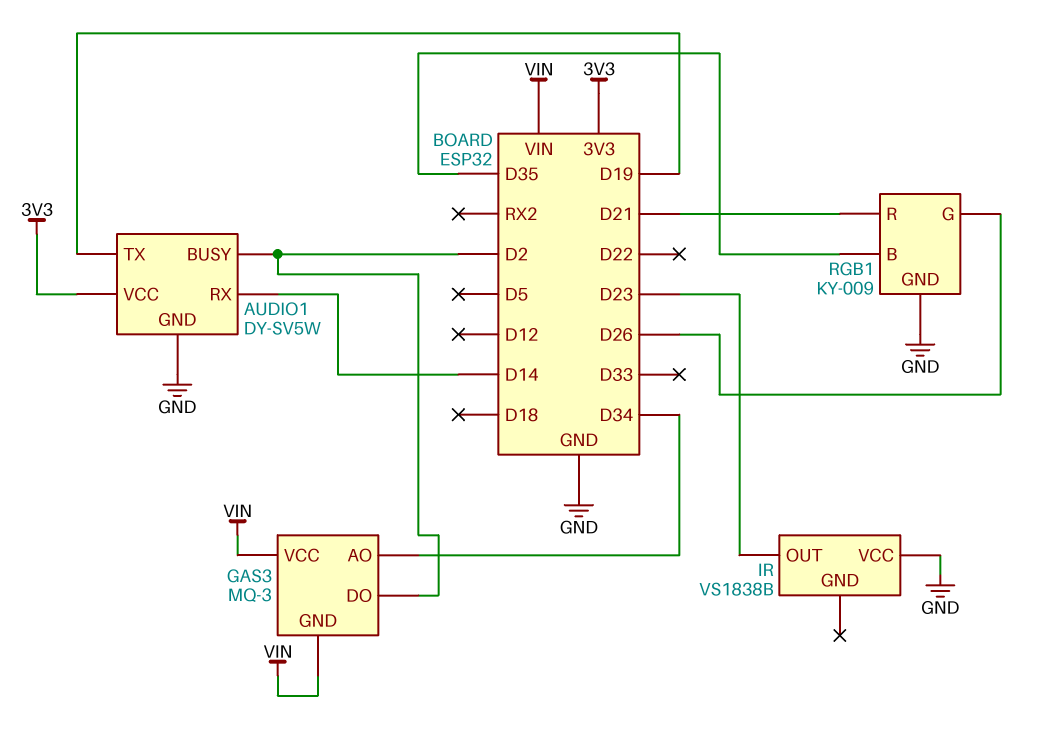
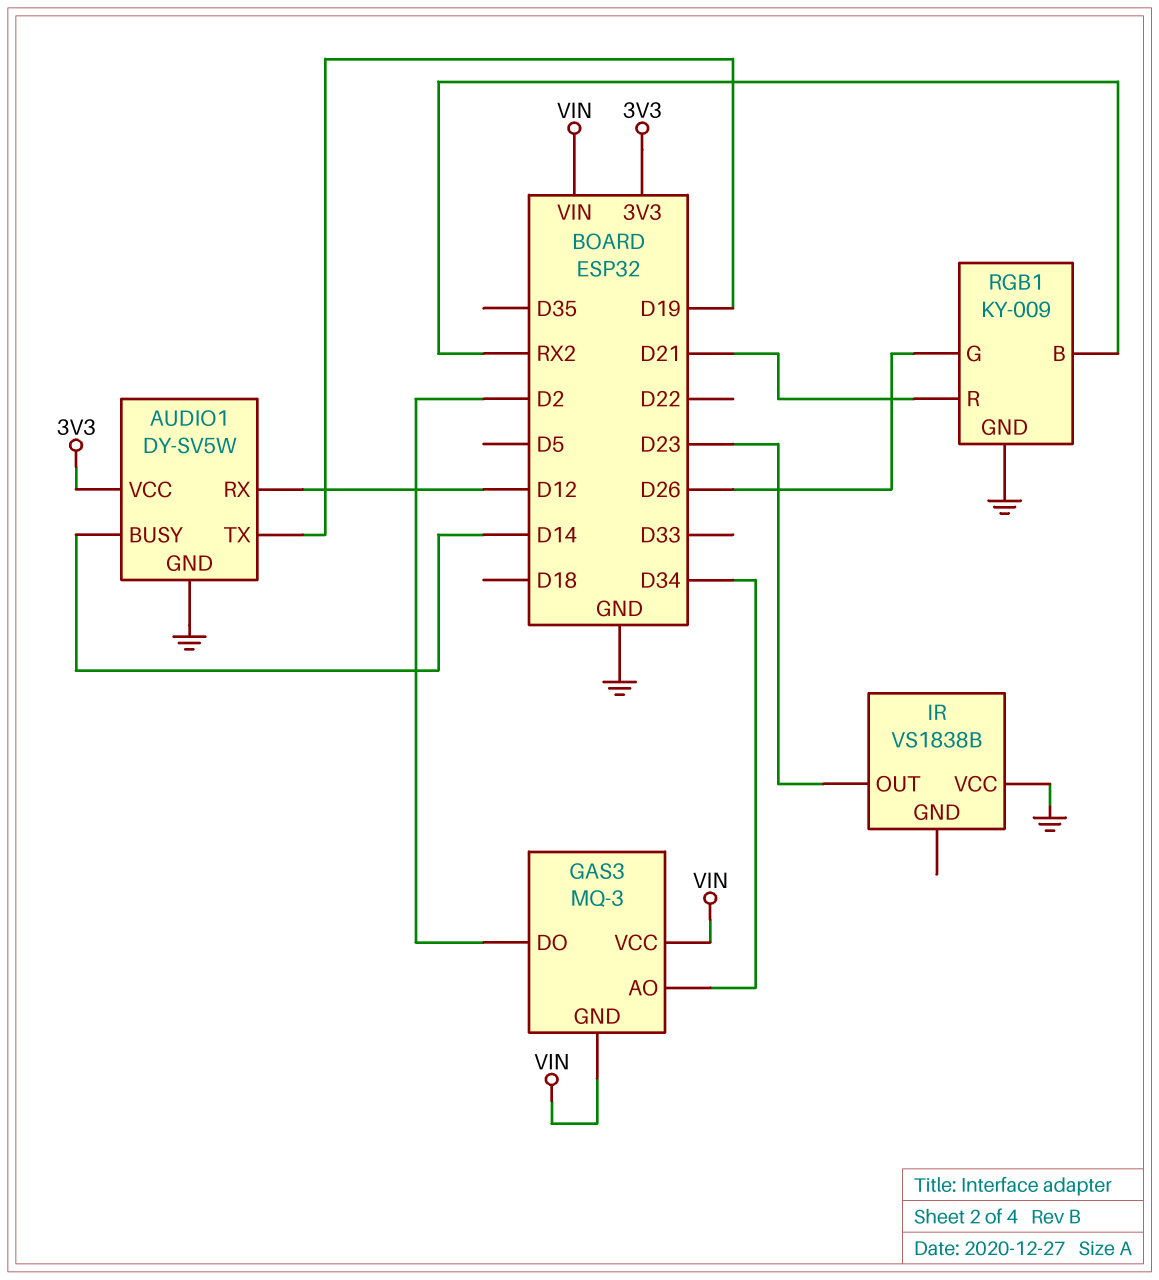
AUDIO1 pin BUSY: D2 -> D14
AUDIO1 pin RX: D14 -> D12
RGB1 pin B: D35 -> RX2

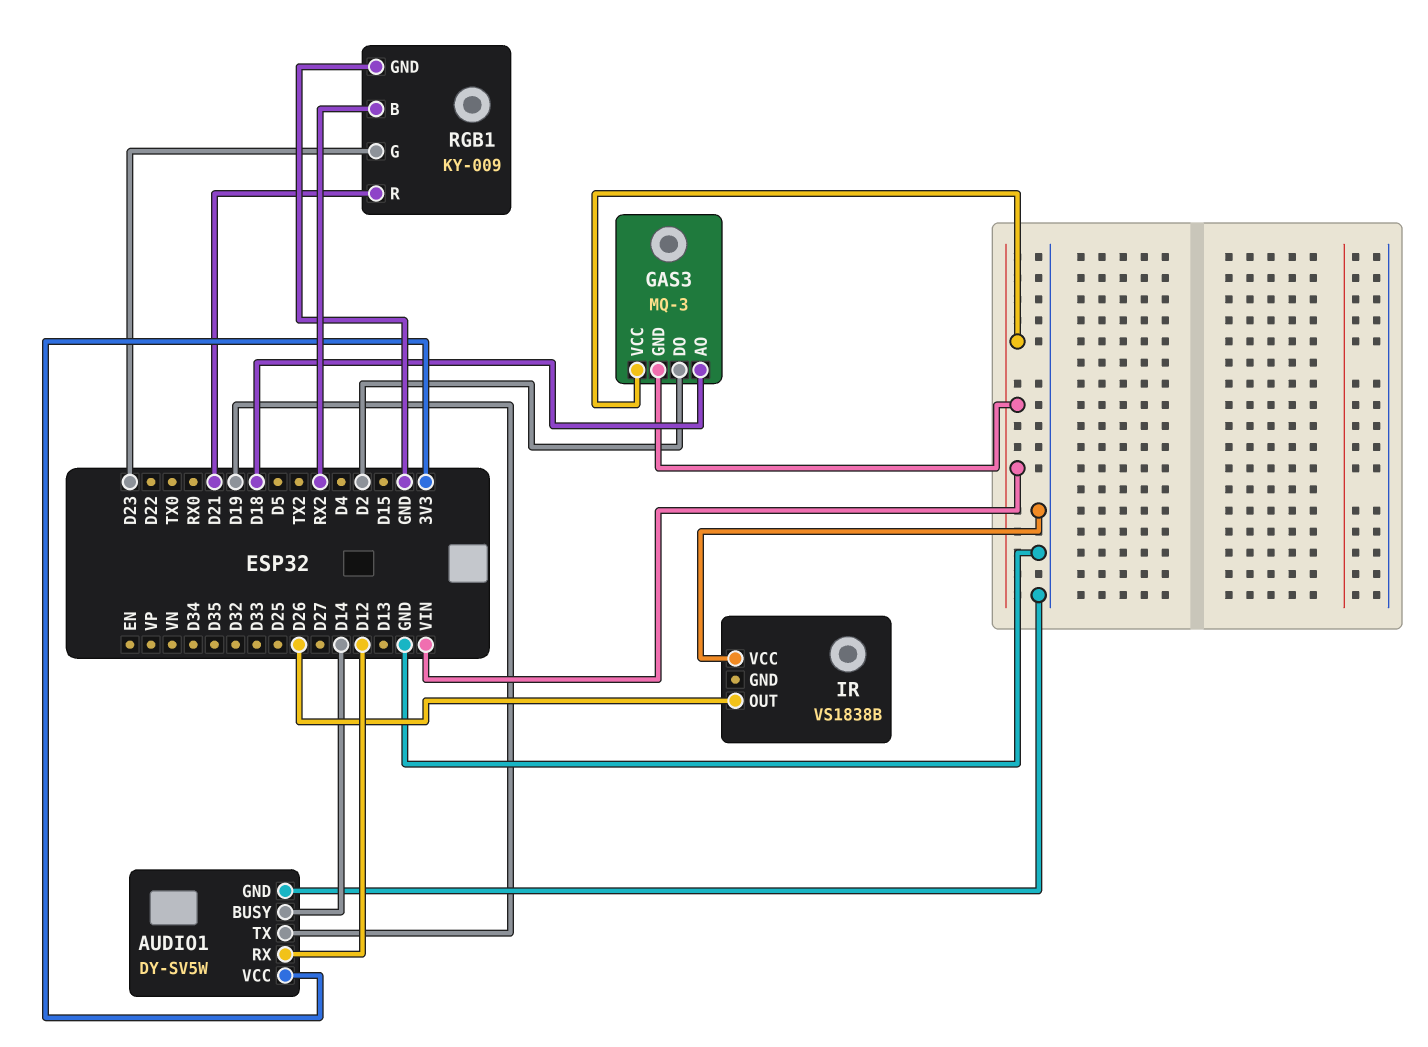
GAS3 pin AO: D34 -> D18
IR pin OUT: D23 -> D26
RGB1 pin G: D26 -> D23

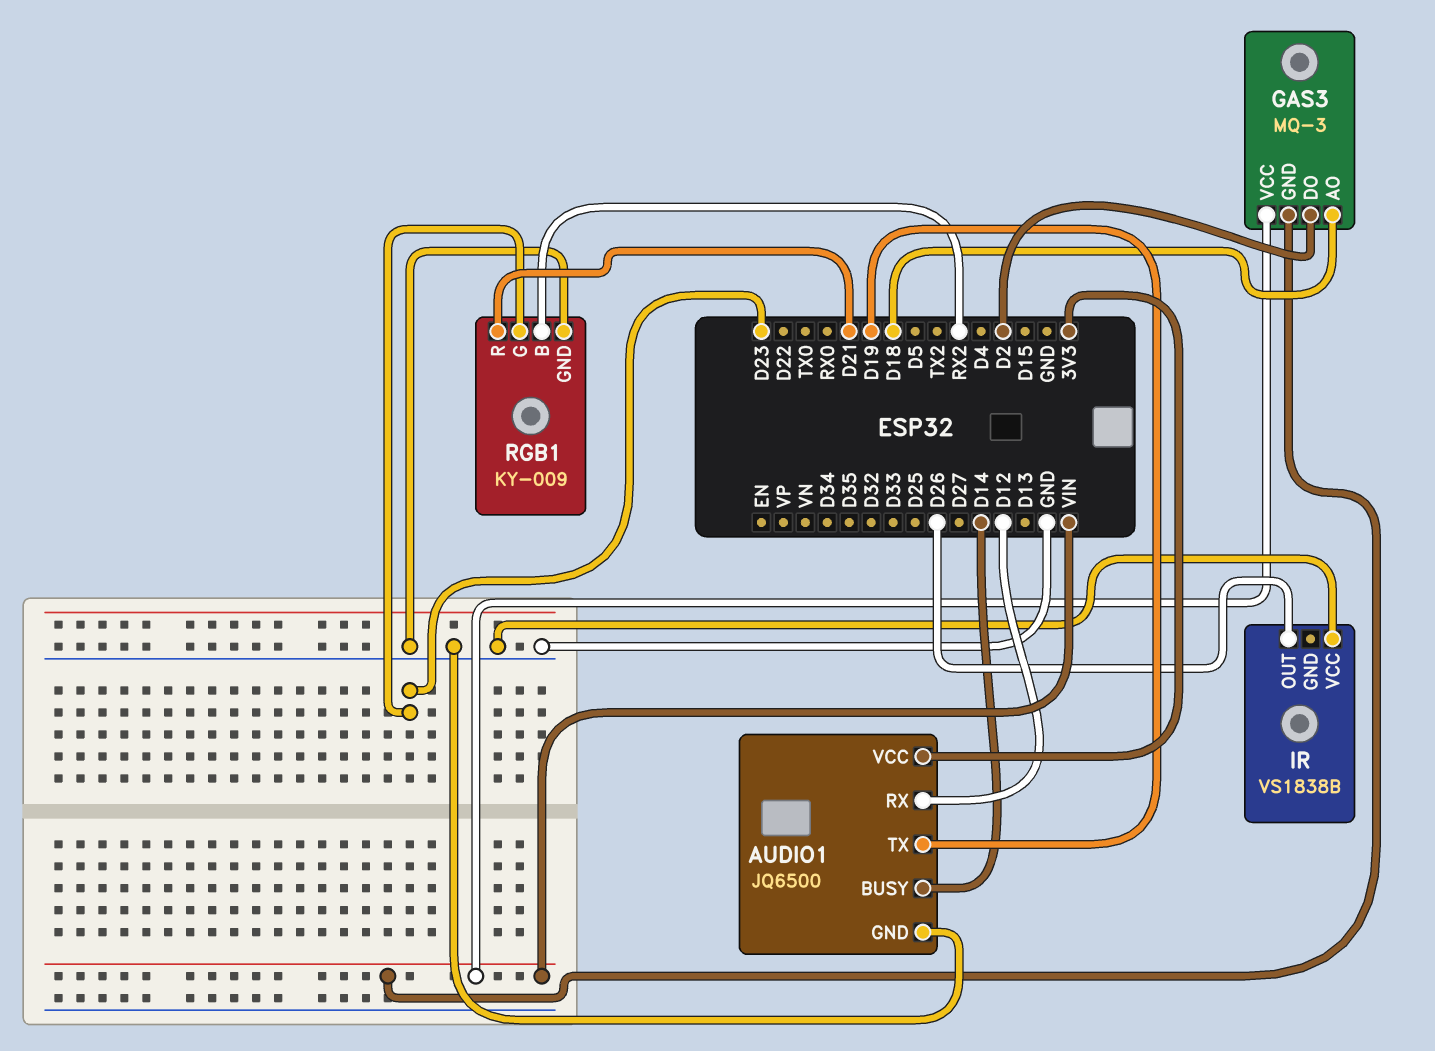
AUDIO1: DY-SV5W -> JQ6500

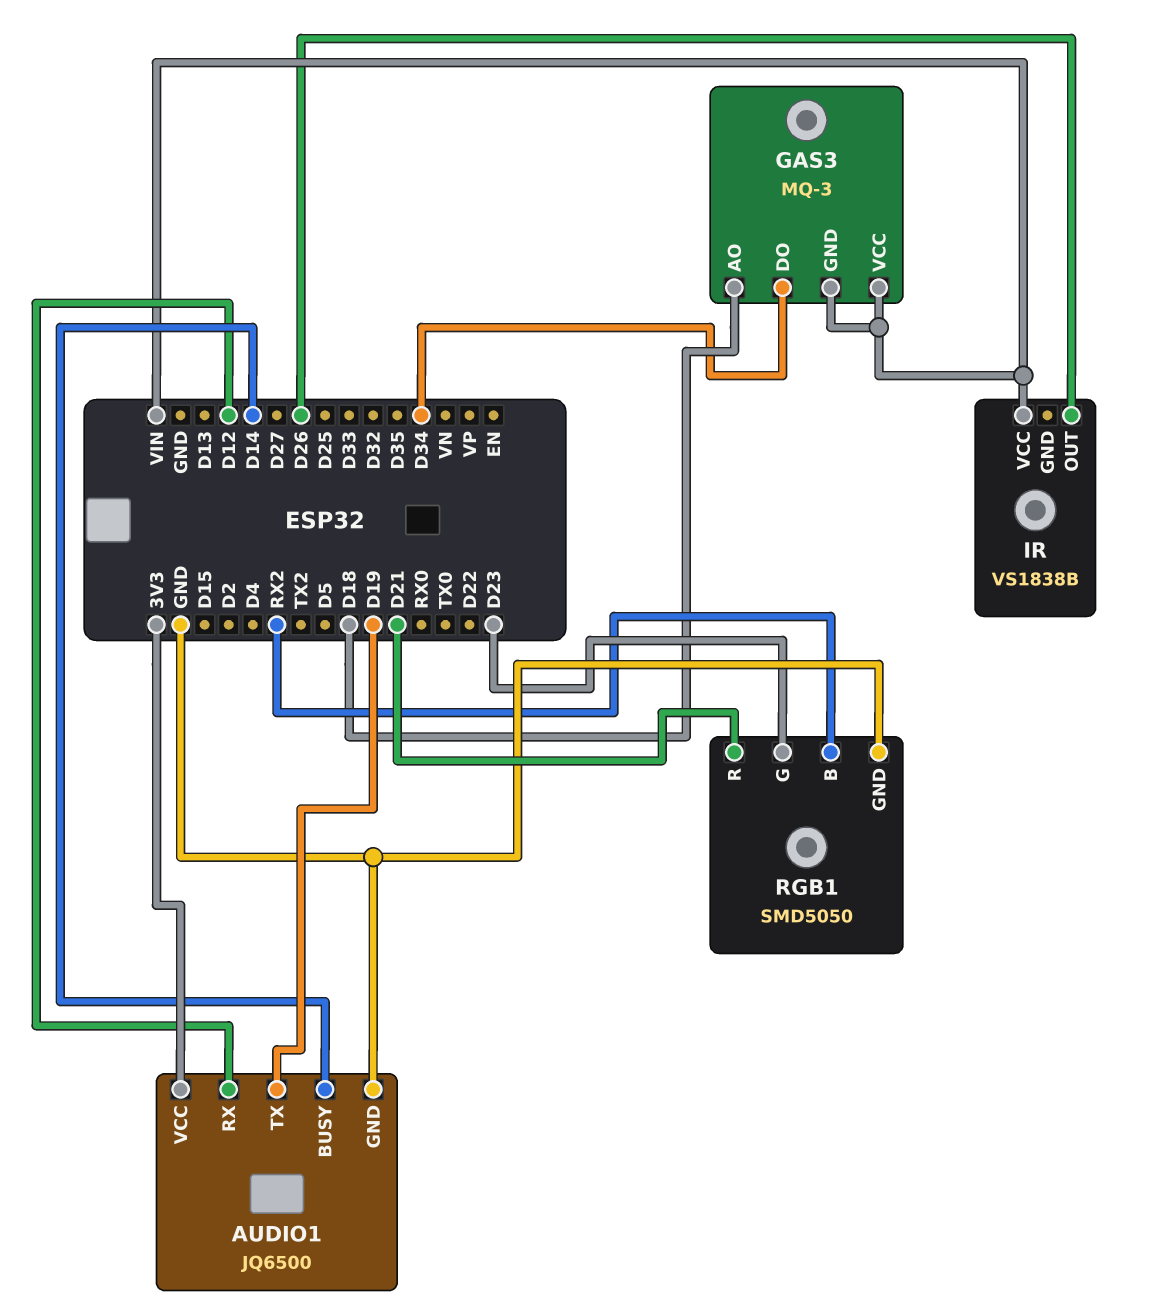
GAS3 pin DO: D2 -> D34
IR pin VCC: GND -> VIN
RGB1: KY-009 -> SMD5050

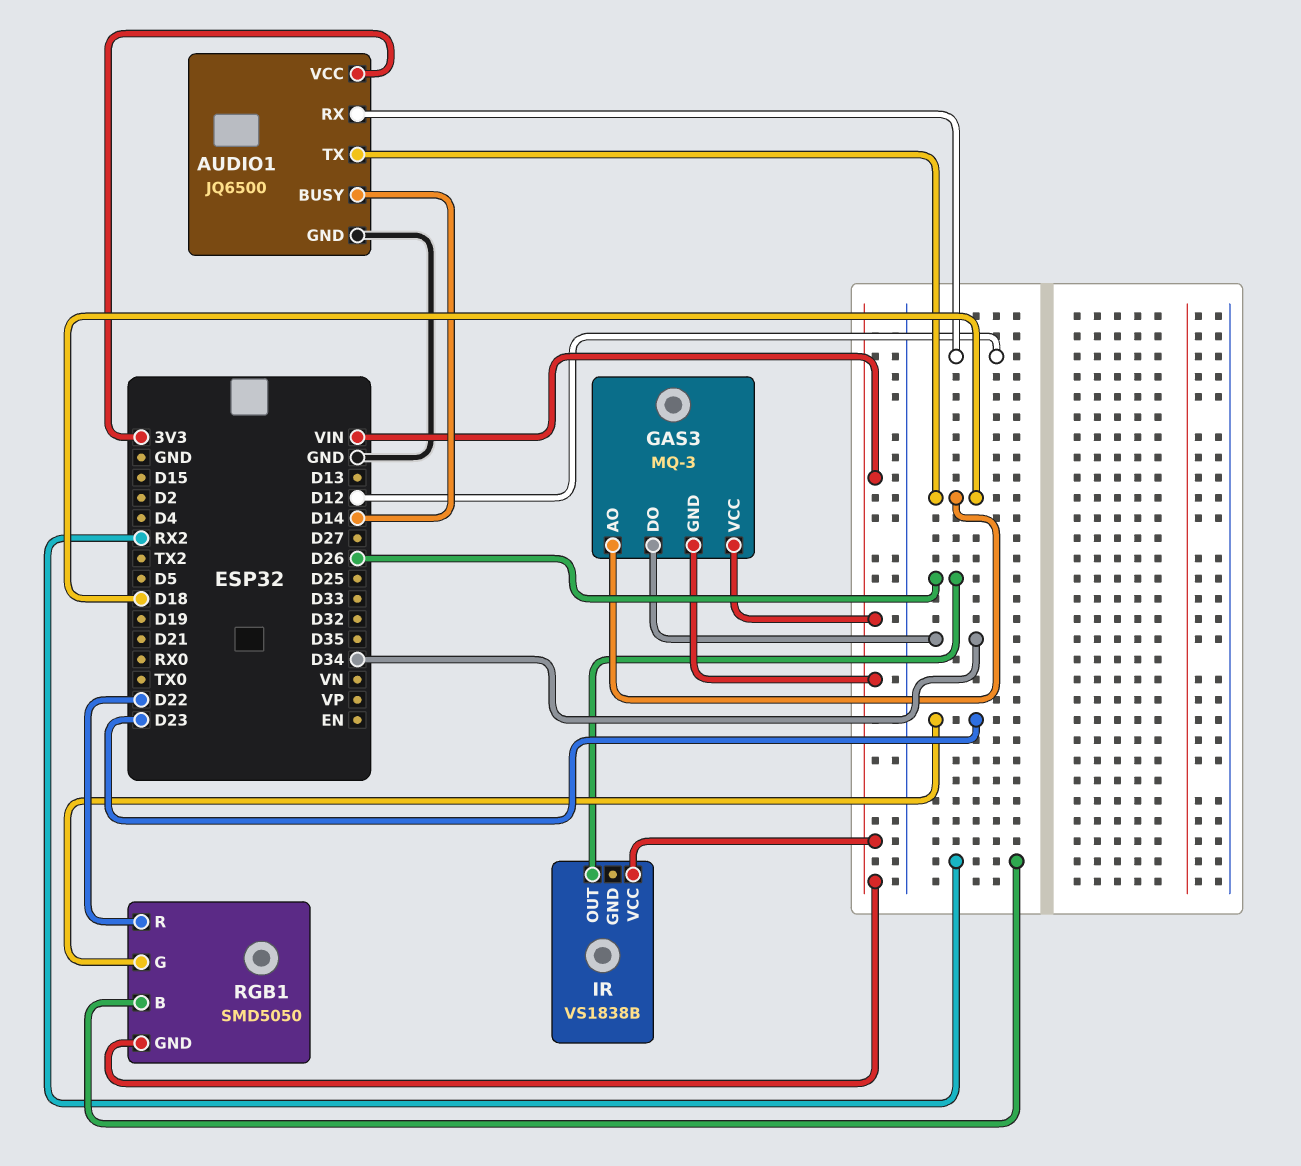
AUDIO1 pin TX: D19 -> D18
RGB1 pin GND: GND -> VIN
RGB1 pin R: D21 -> D22

